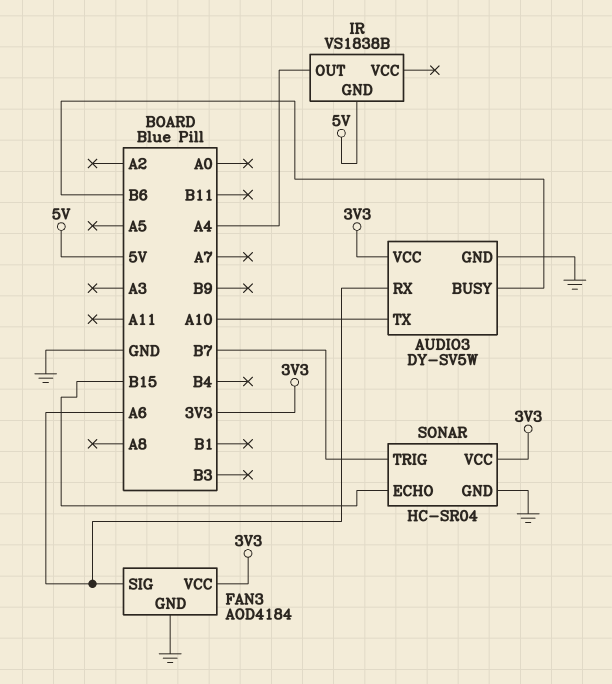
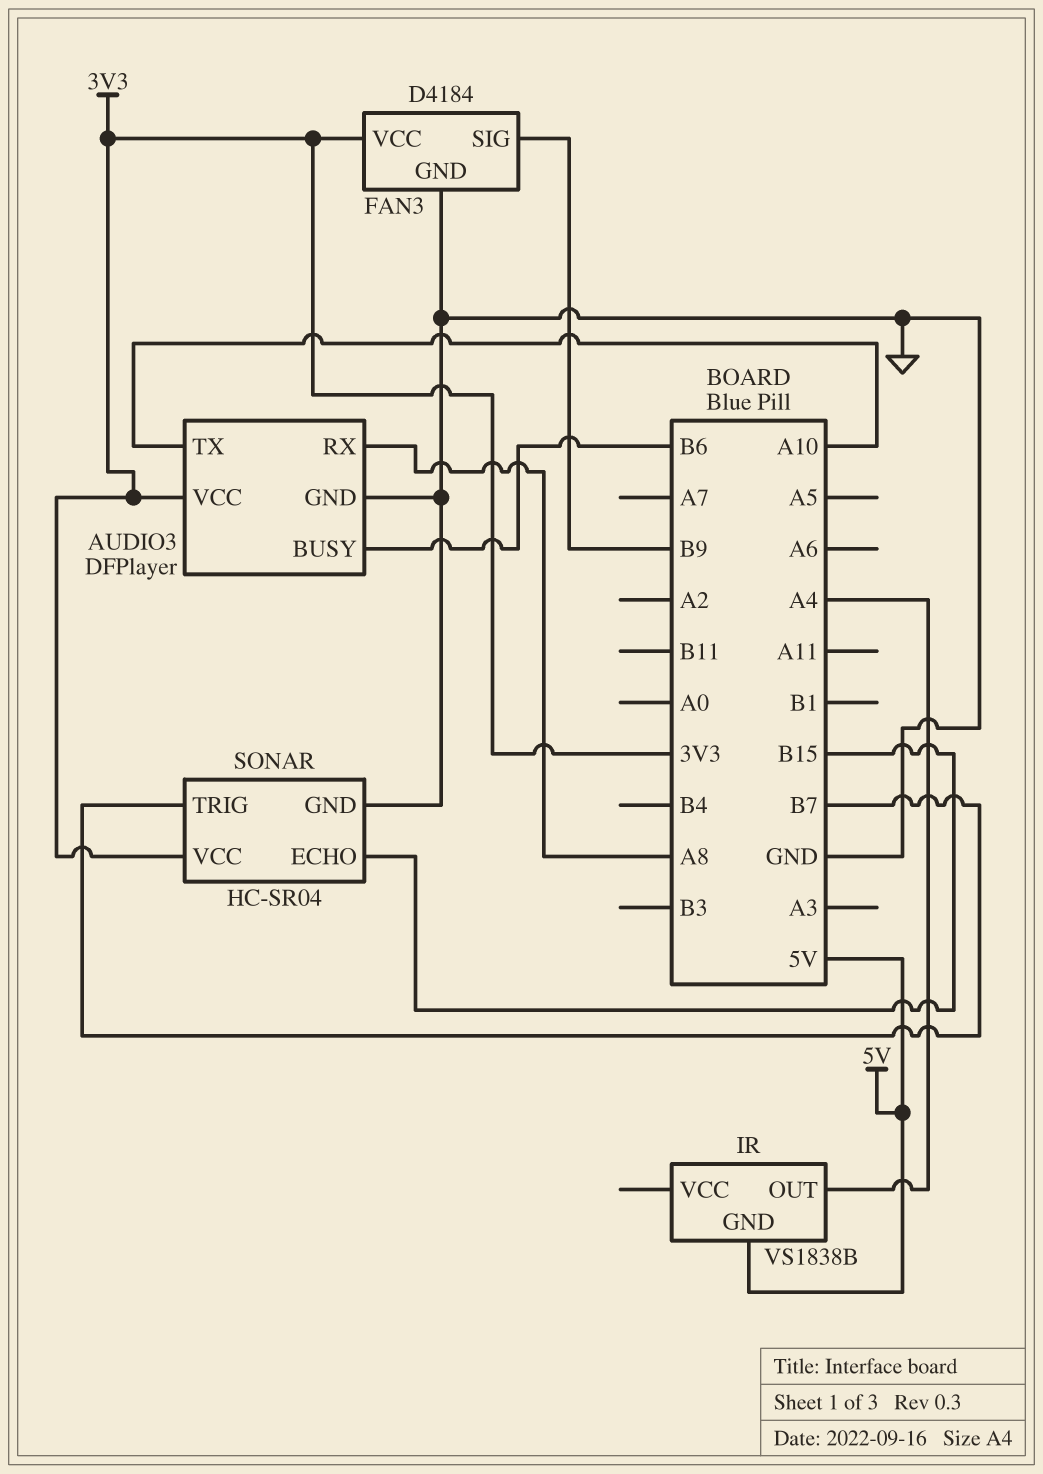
AUDIO3: DY-SV5W -> DFPlayer
AUDIO3 pin RX: A6 -> A8
FAN3: AOD4184 -> D4184
FAN3 pin SIG: A6 -> B9

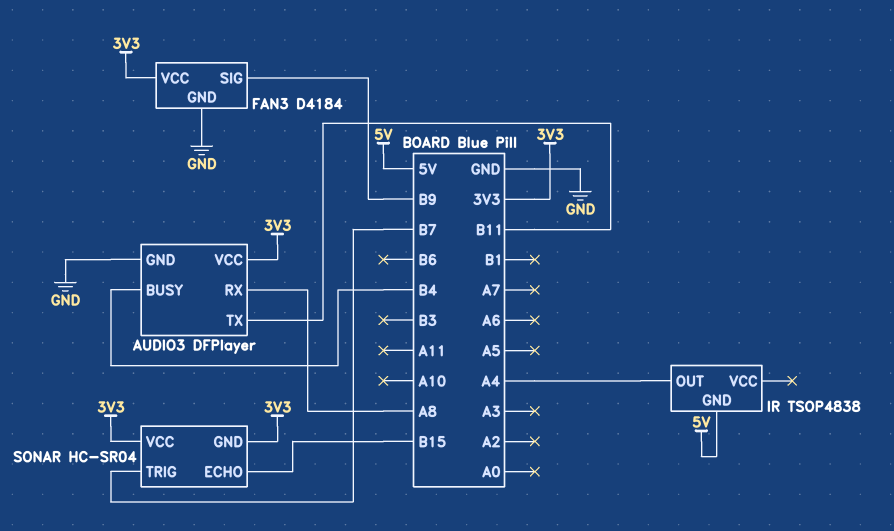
AUDIO3 pin BUSY: B6 -> B4
AUDIO3 pin TX: A10 -> B11
IR: VS1838B -> TSOP4838
SONAR pin GND: GND -> 3V3

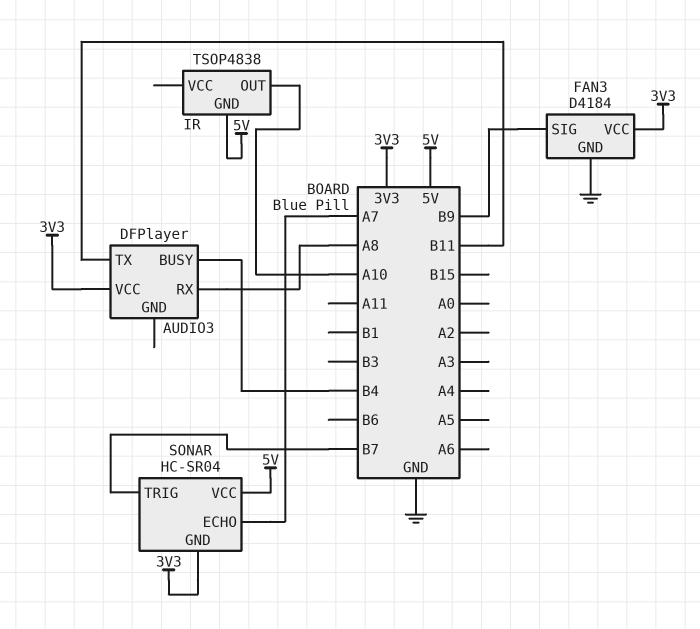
AUDIO3 pin GND: GND -> none
IR pin OUT: A4 -> A10
SONAR pin ECHO: B15 -> A7
SONAR pin VCC: 3V3 -> 5V

